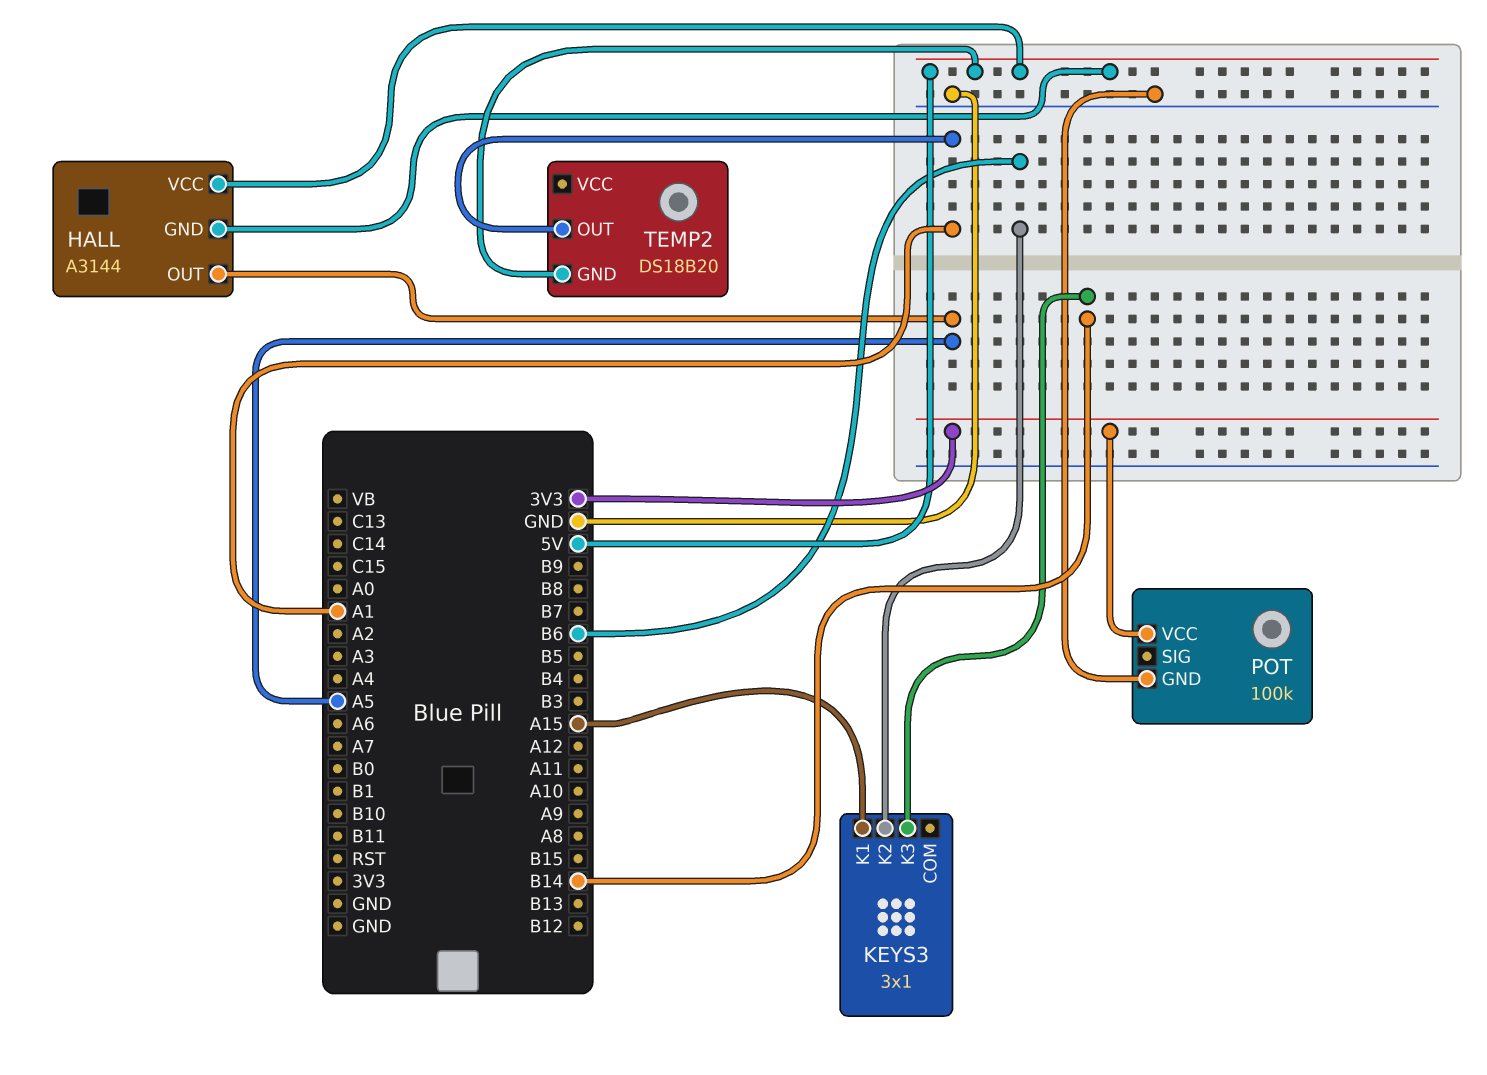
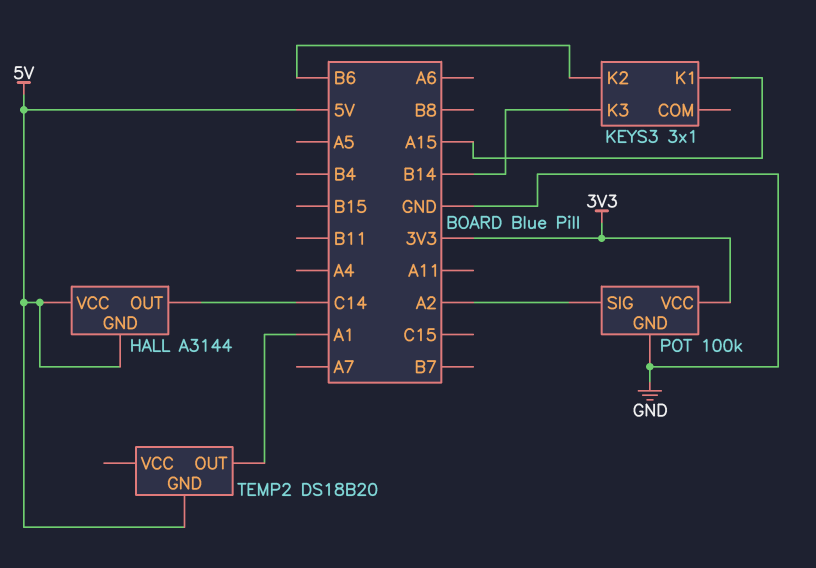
HALL pin OUT: A5 -> C14
POT pin SIG: none -> A2

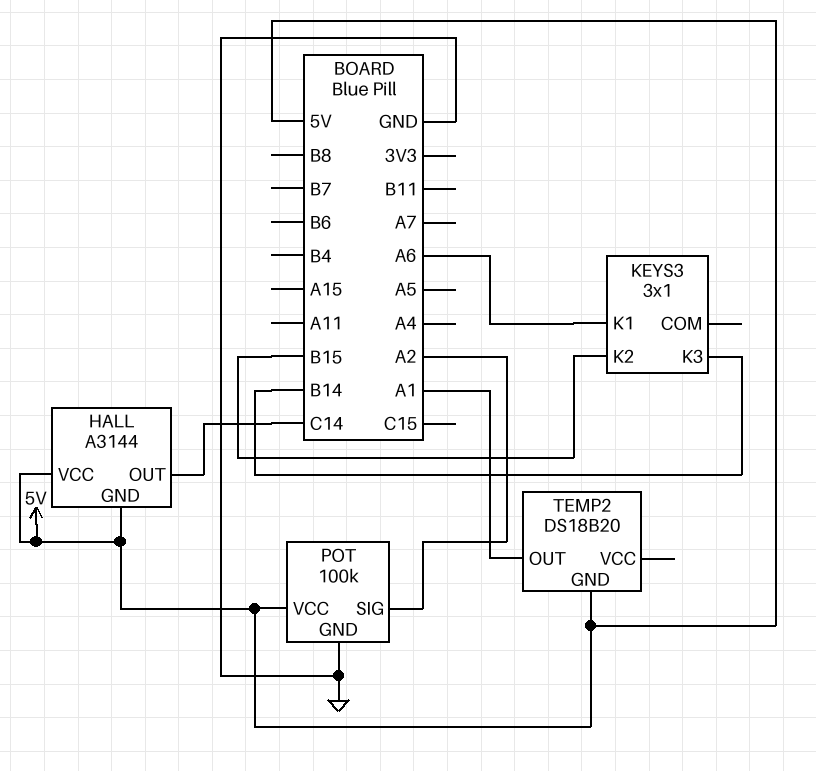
KEYS3 pin K1: A15 -> A6
KEYS3 pin K2: B6 -> B15
POT pin VCC: 3V3 -> 5V

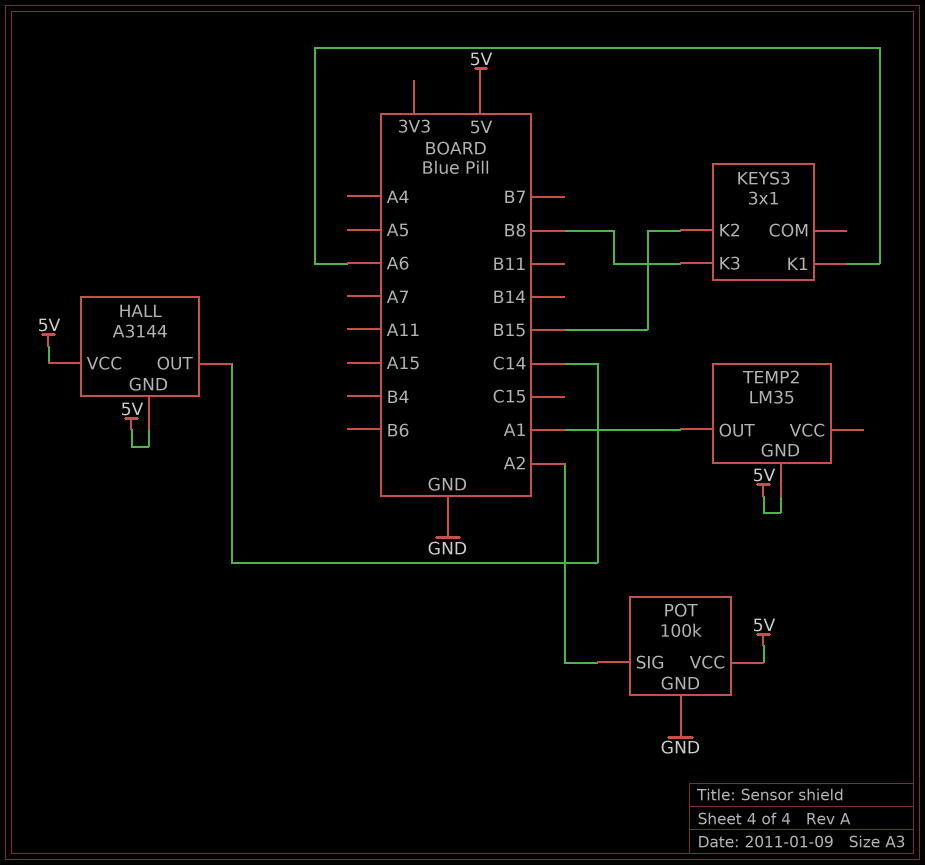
KEYS3 pin K3: B14 -> B8
TEMP2: DS18B20 -> LM35

